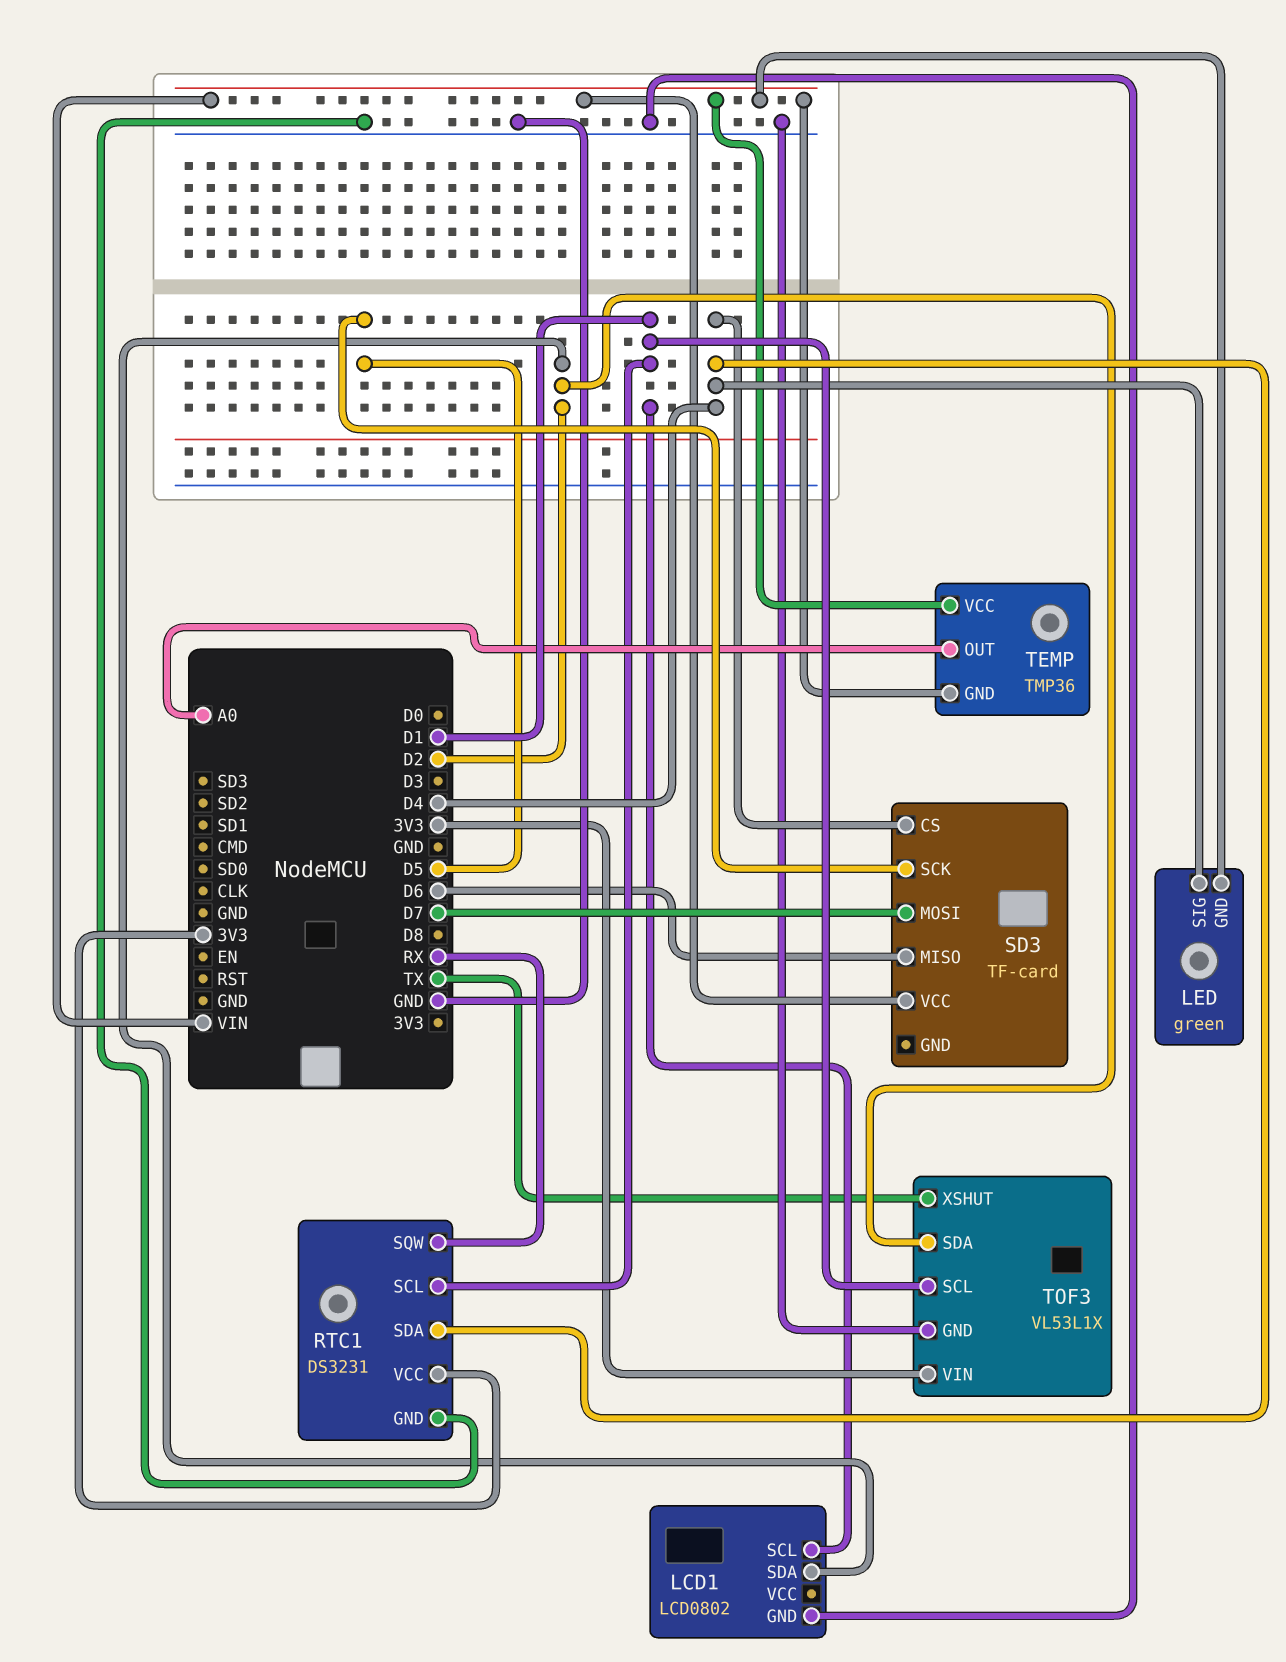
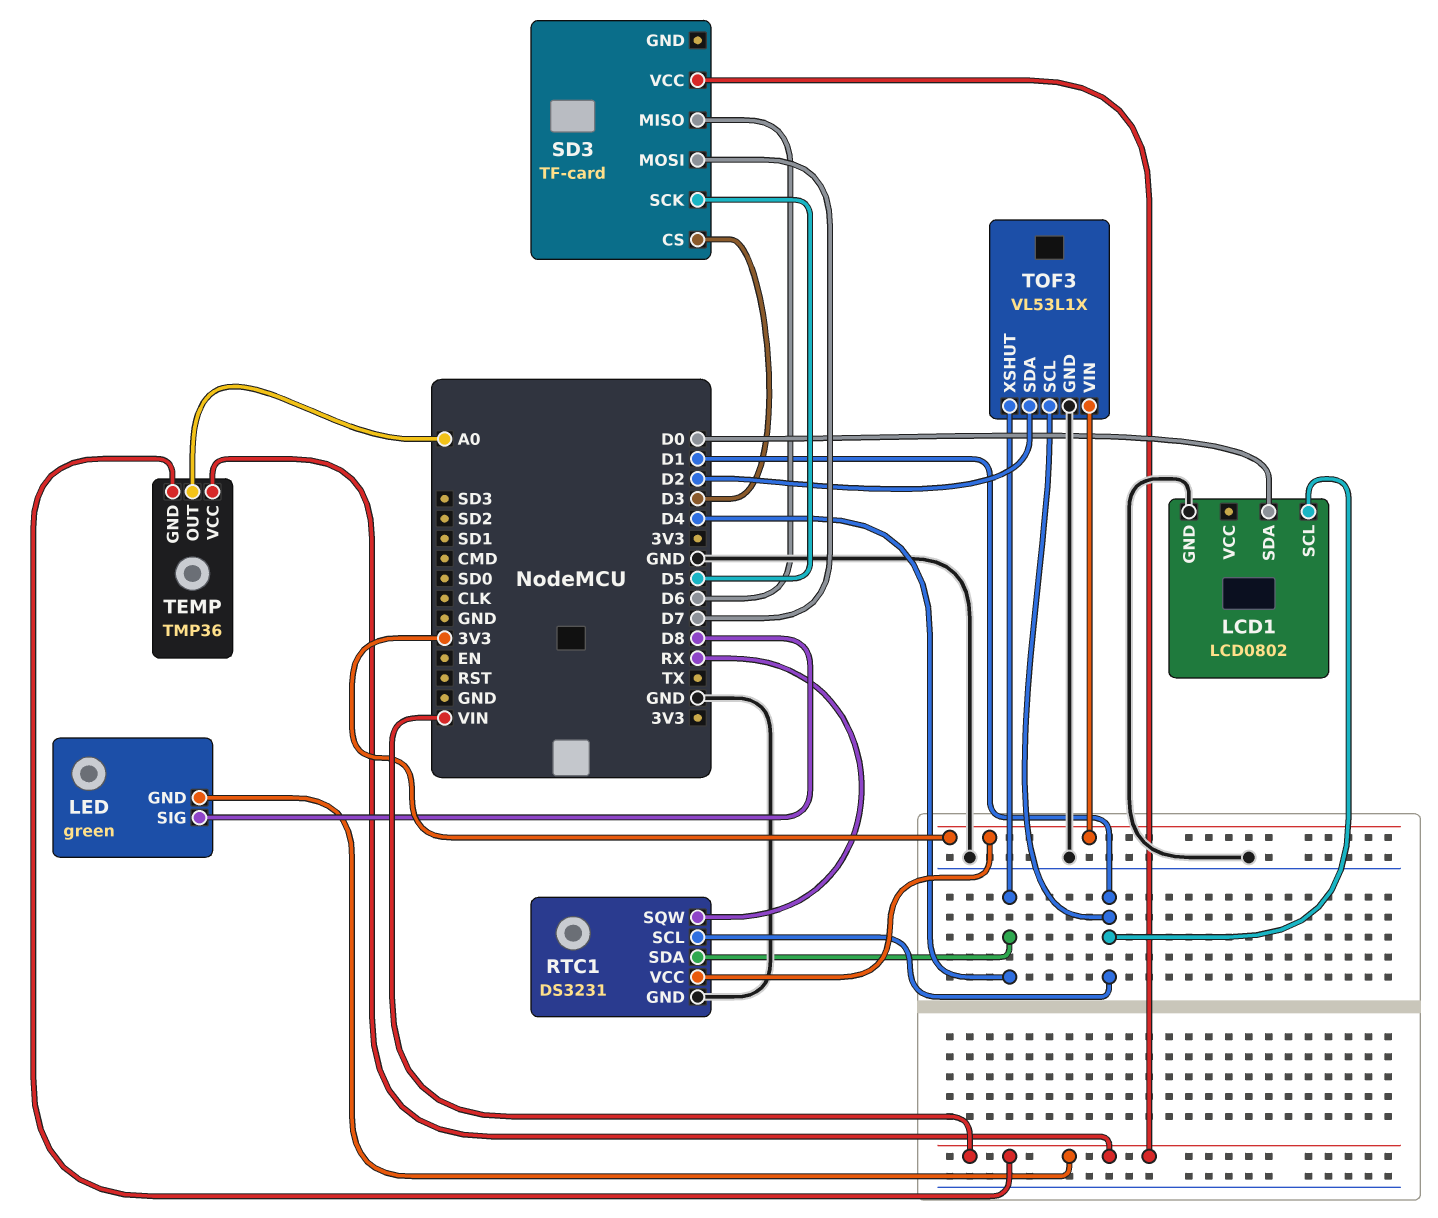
LCD1 pin SDA: D2 -> D0
LED pin SIG: D4 -> D8
SD3 pin CS: D4 -> D3
TOF3 pin XSHUT: TX -> D4

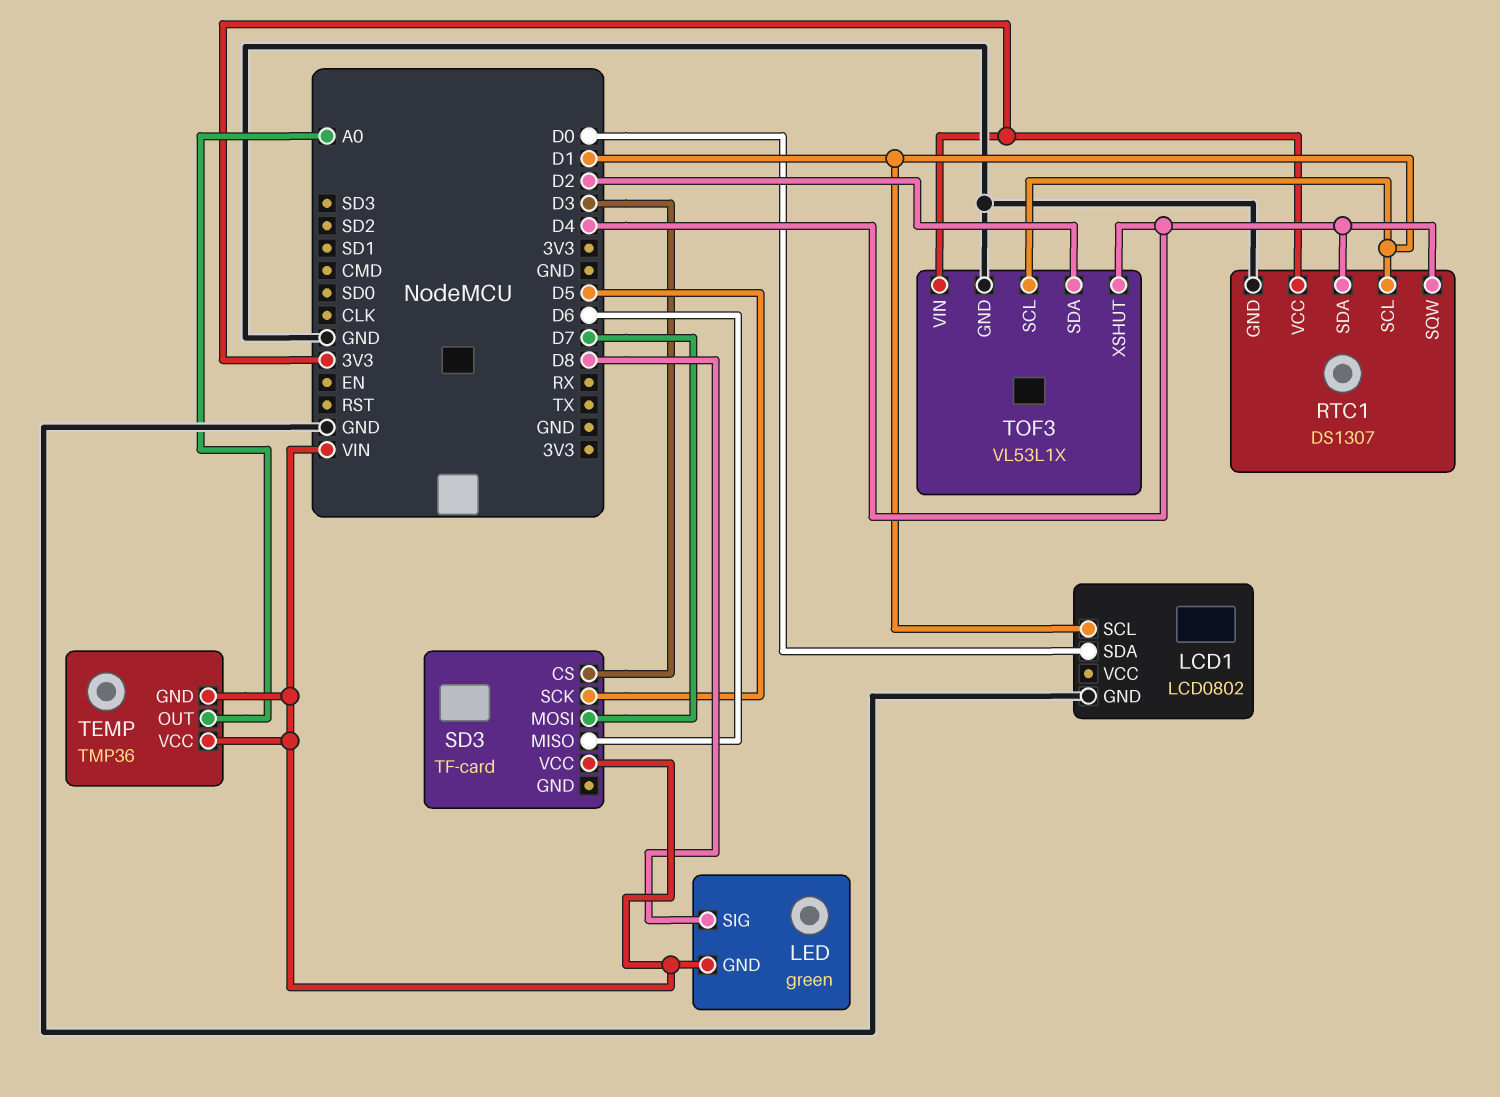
RTC1: DS3231 -> DS1307
RTC1 pin SQW: RX -> D4

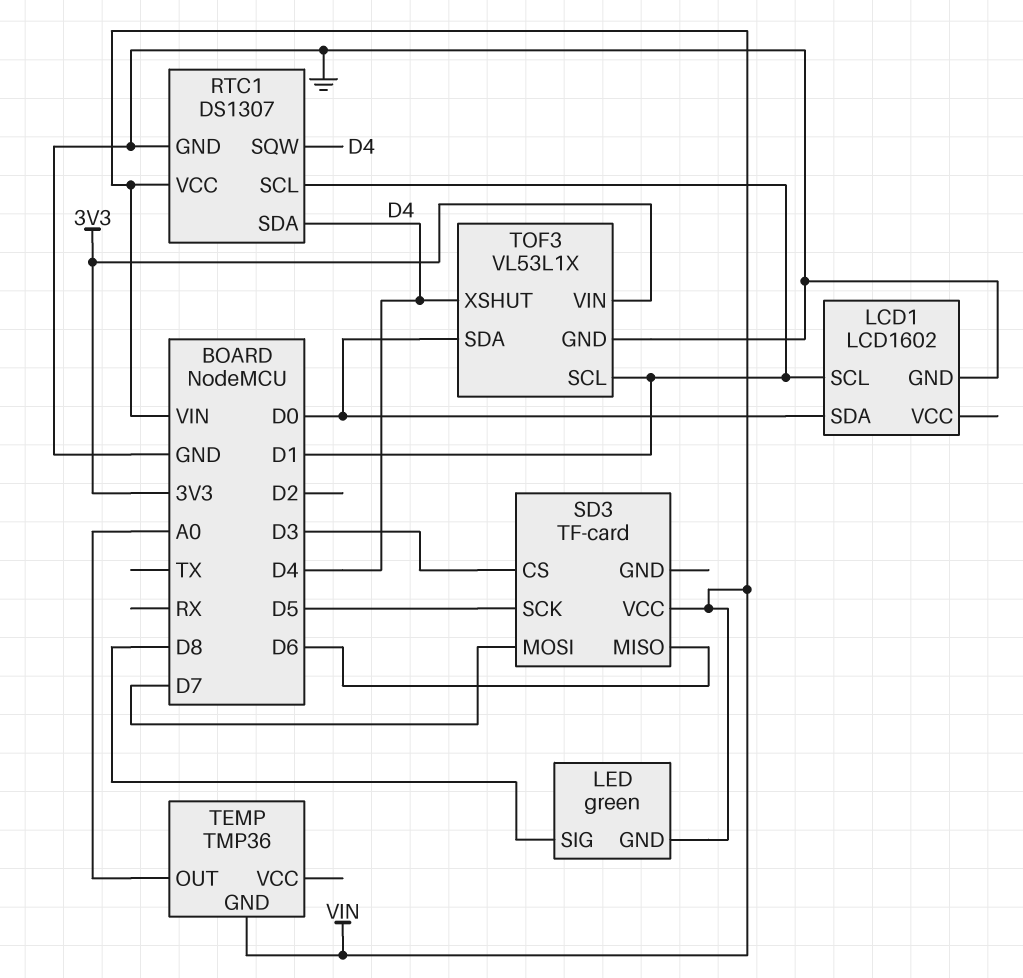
LCD1: LCD0802 -> LCD1602
RTC1 pin VCC: 3V3 -> VIN
TEMP pin VCC: VIN -> none
TOF3 pin SDA: D2 -> D0

